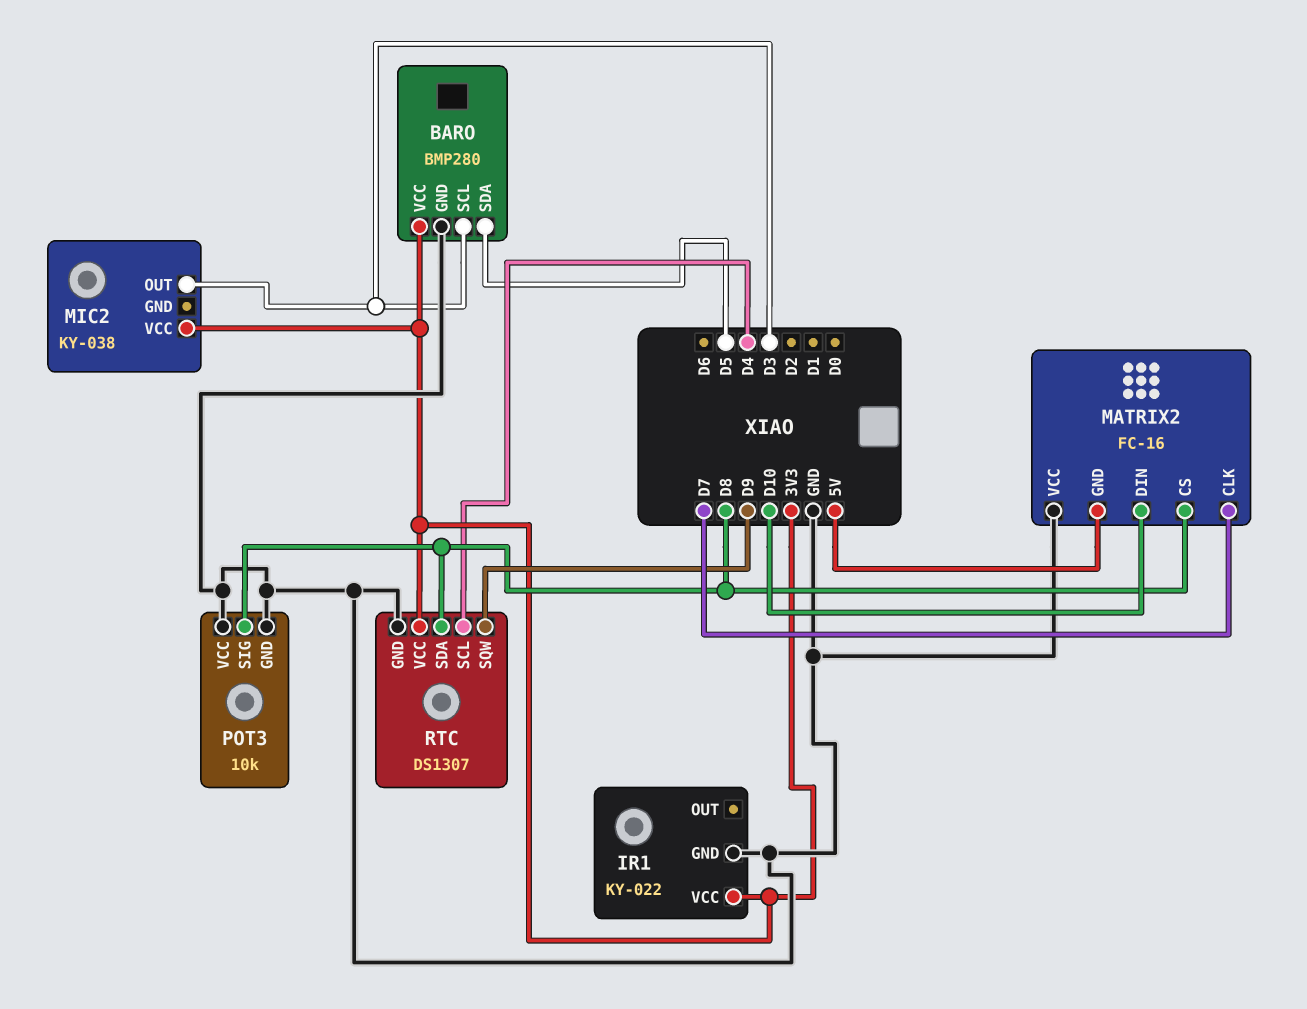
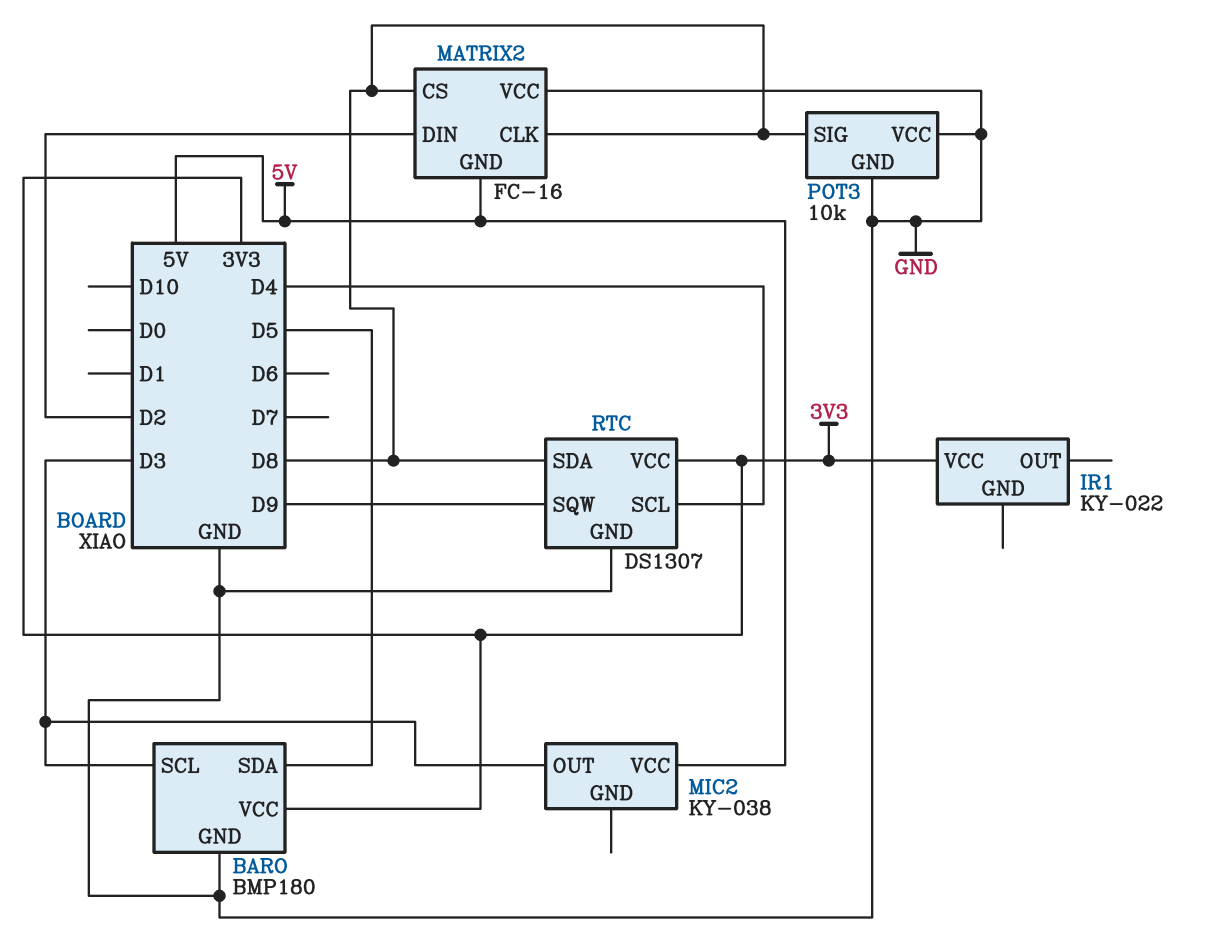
BARO: BMP280 -> BMP180
IR1 pin GND: GND -> none
MATRIX2 pin CLK: D7 -> D8
MATRIX2 pin DIN: D10 -> D2
MIC2 pin VCC: 3V3 -> 5V

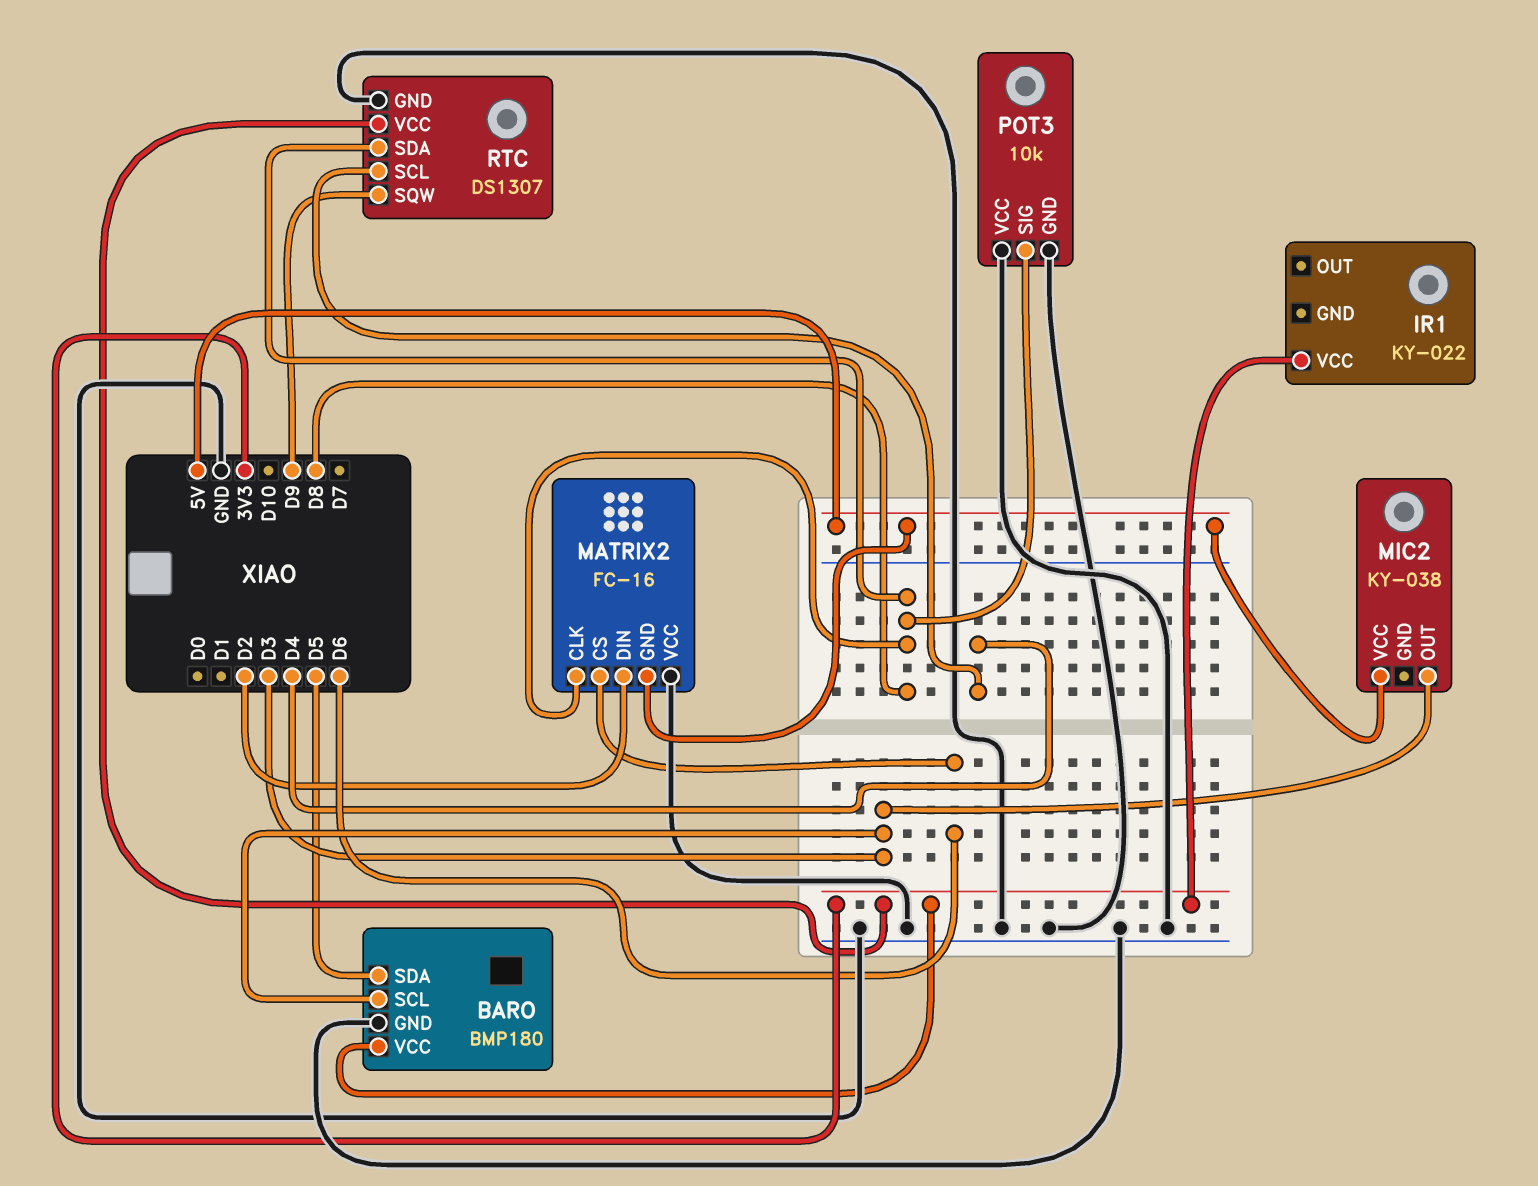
MATRIX2 pin CS: D8 -> D6

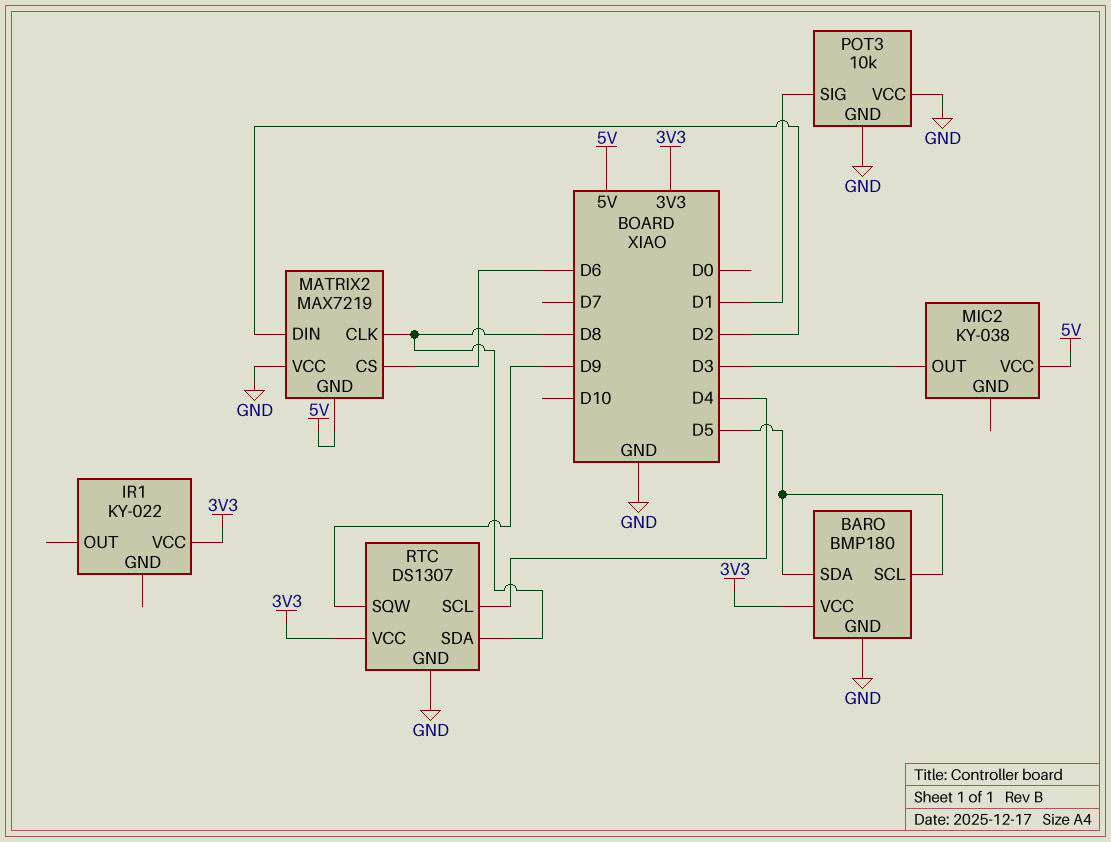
BARO pin SCL: D3 -> D5
MATRIX2: FC-16 -> MAX7219
POT3 pin SIG: D8 -> D1

